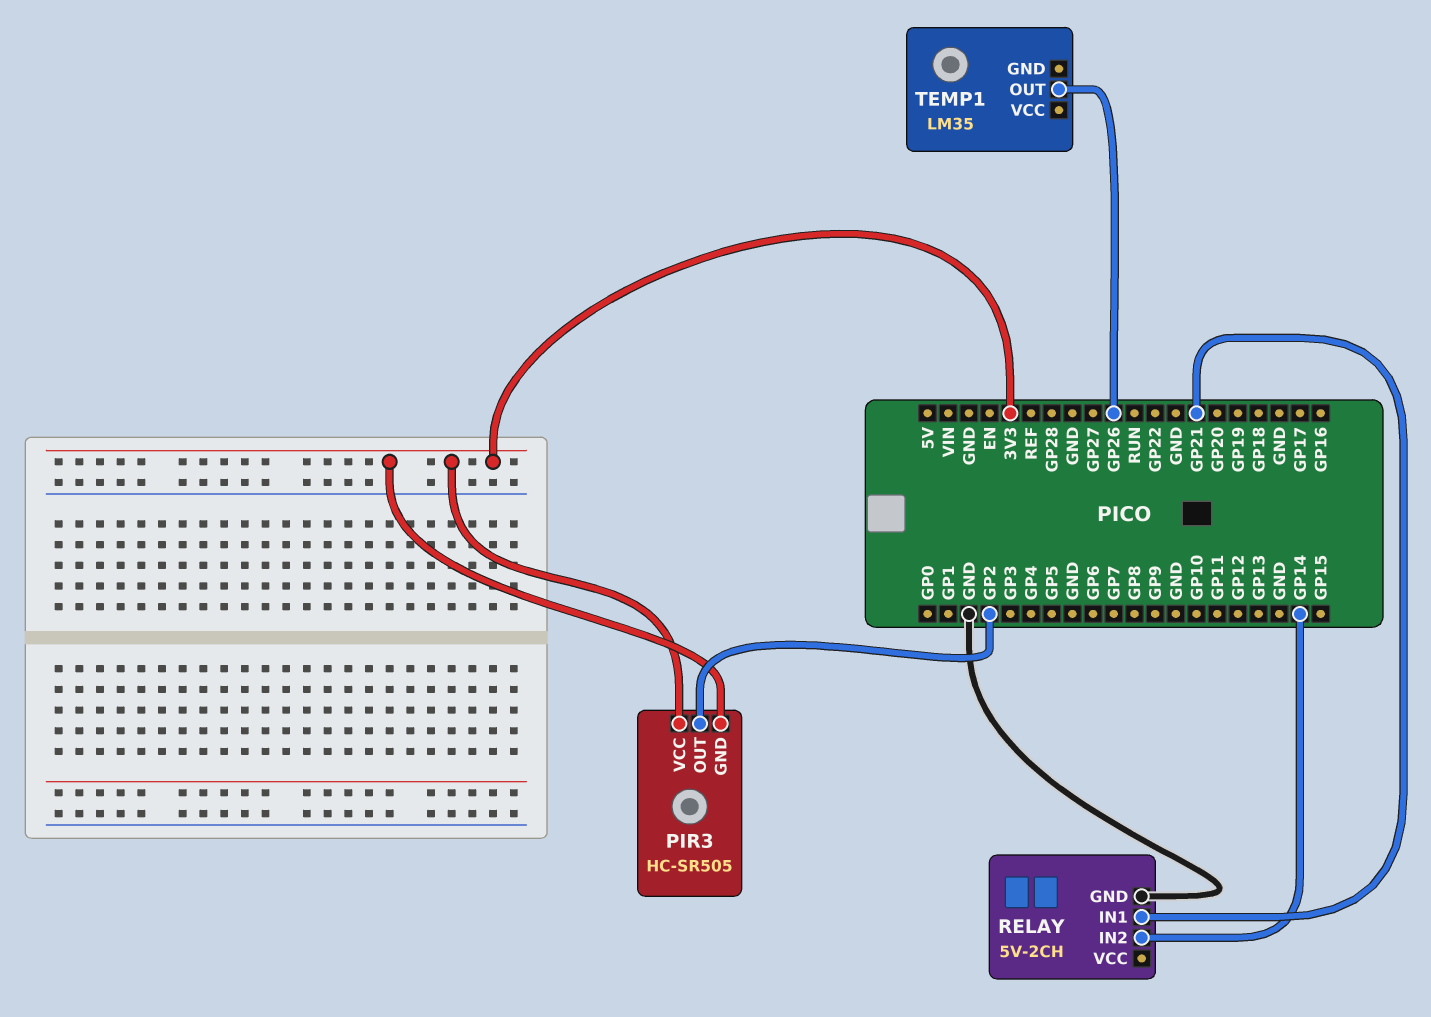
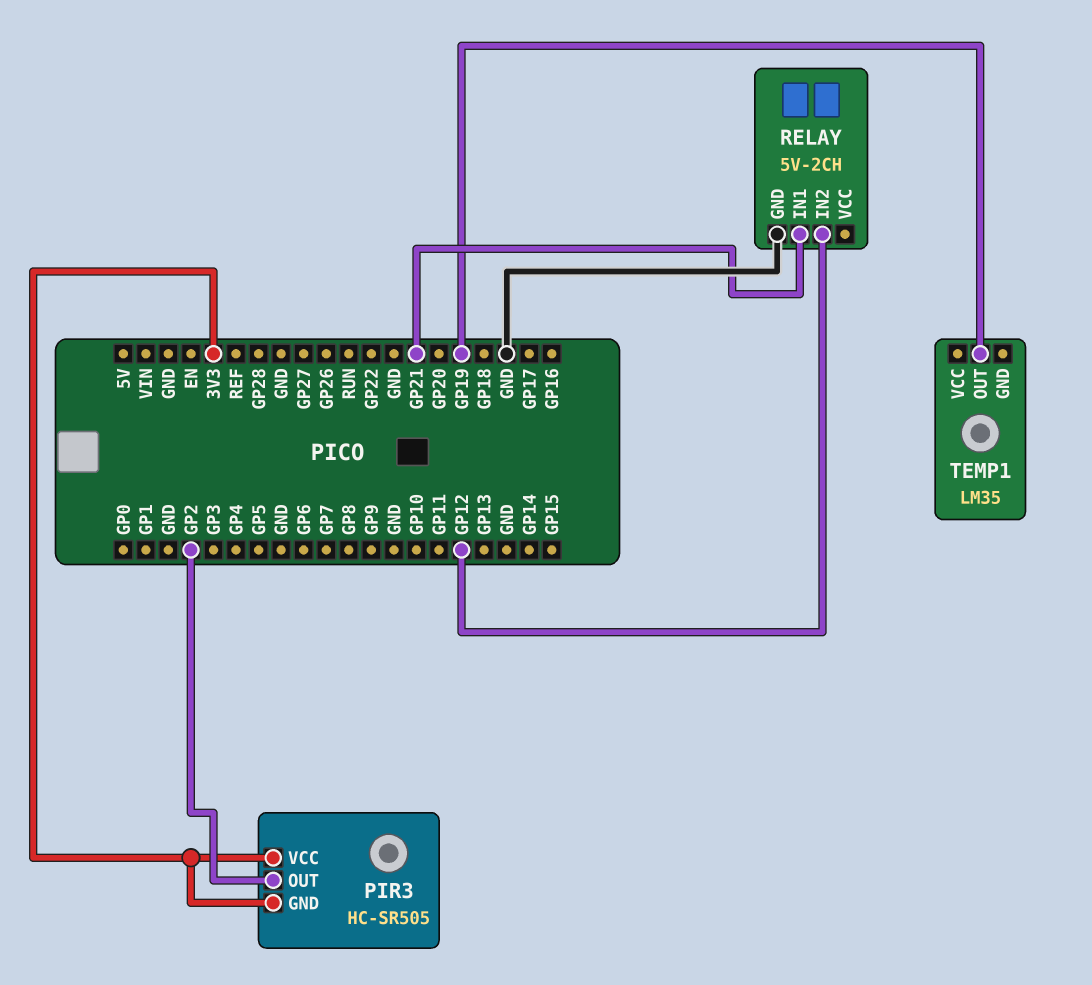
RELAY pin IN2: GP14 -> GP12
TEMP1 pin OUT: GP26 -> GP19

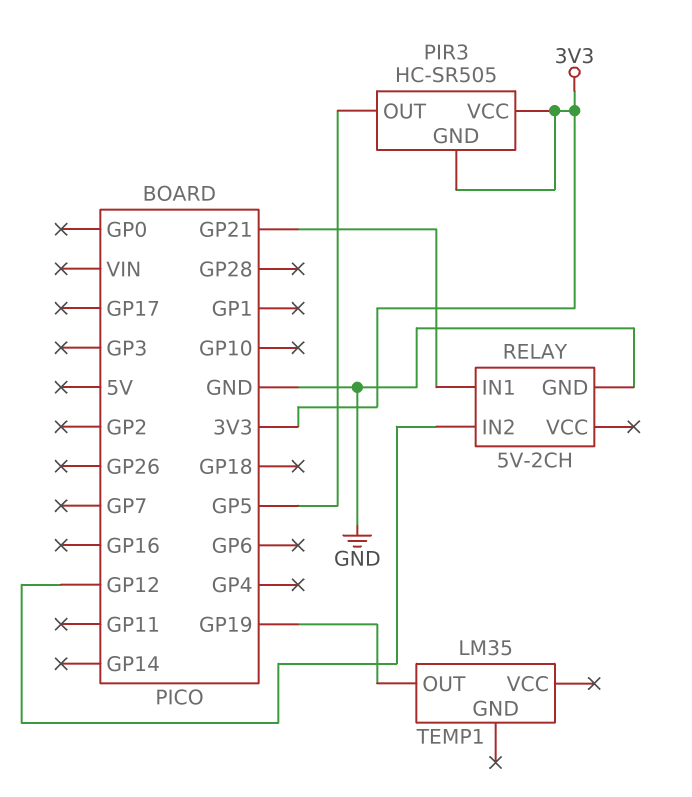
PIR3 pin OUT: GP2 -> GP5

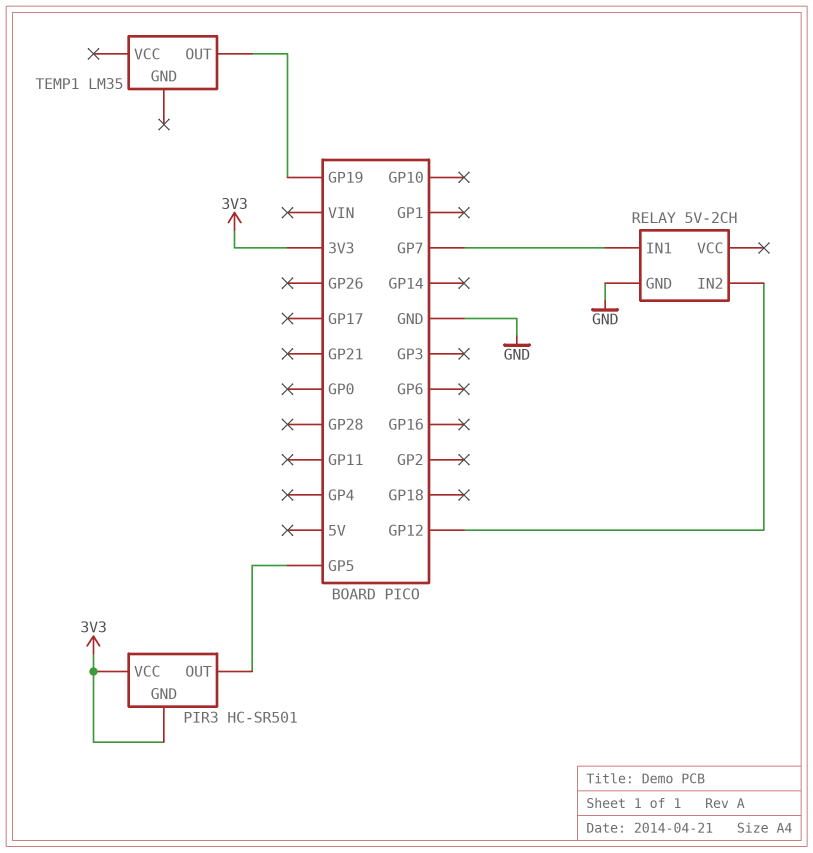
PIR3: HC-SR505 -> HC-SR501
RELAY pin IN1: GP21 -> GP7

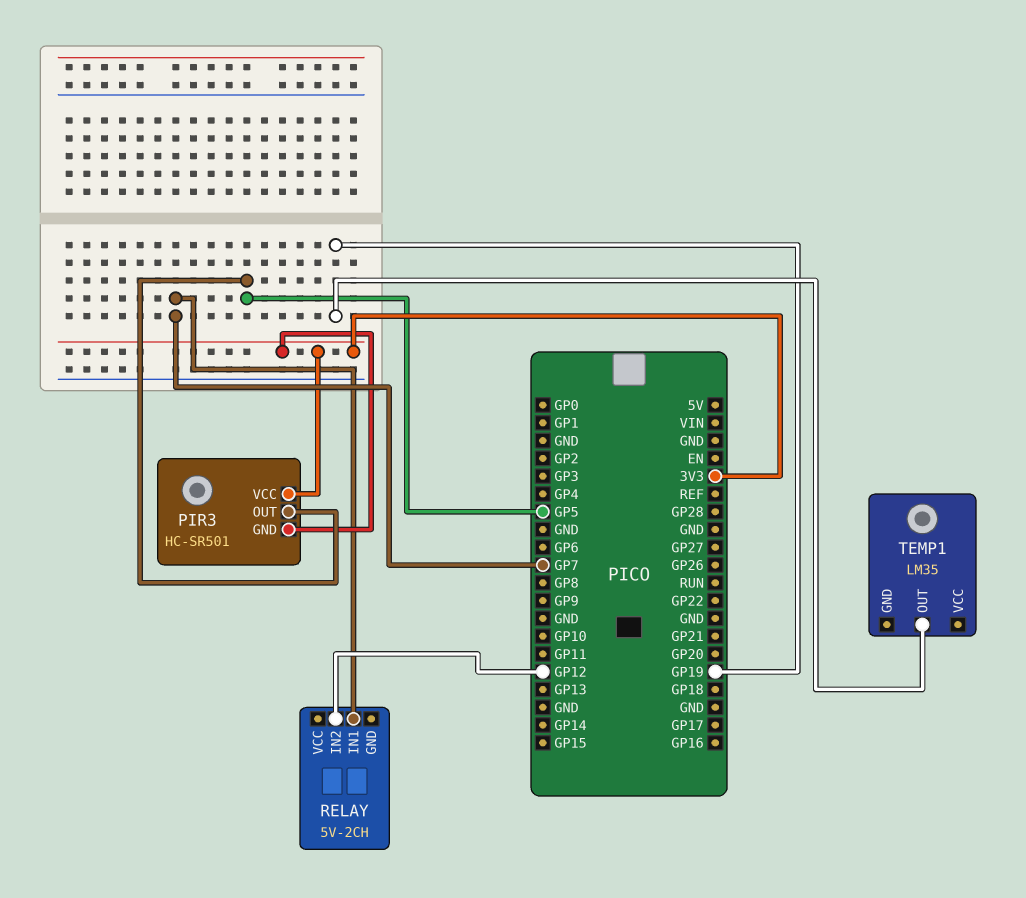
RELAY pin GND: GND -> none

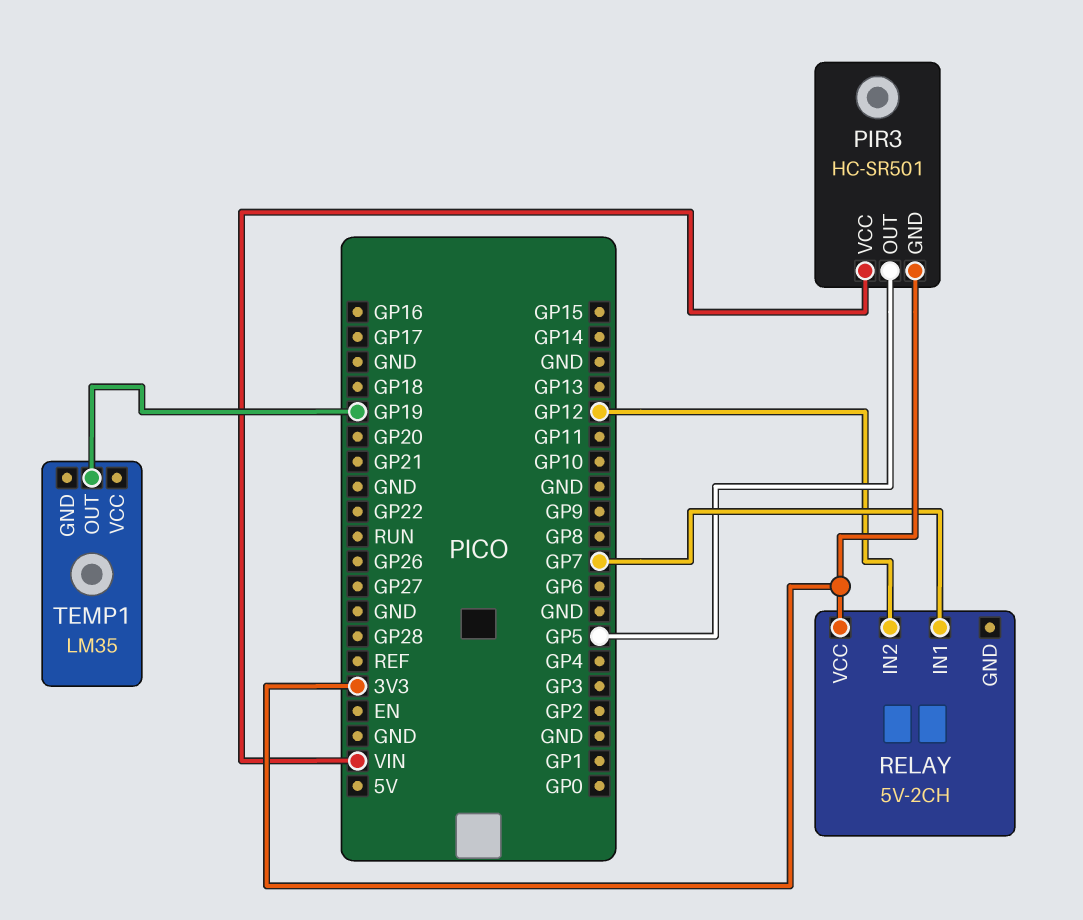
PIR3 pin VCC: 3V3 -> VIN
RELAY pin VCC: none -> 3V3

